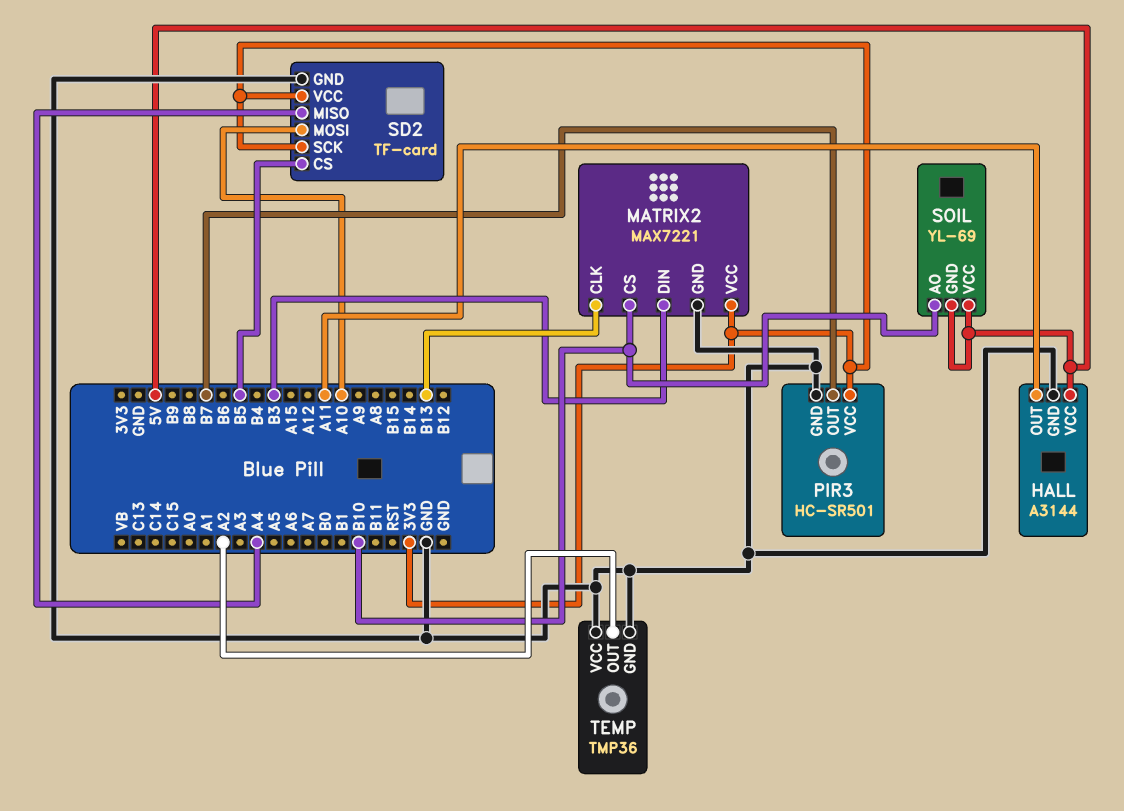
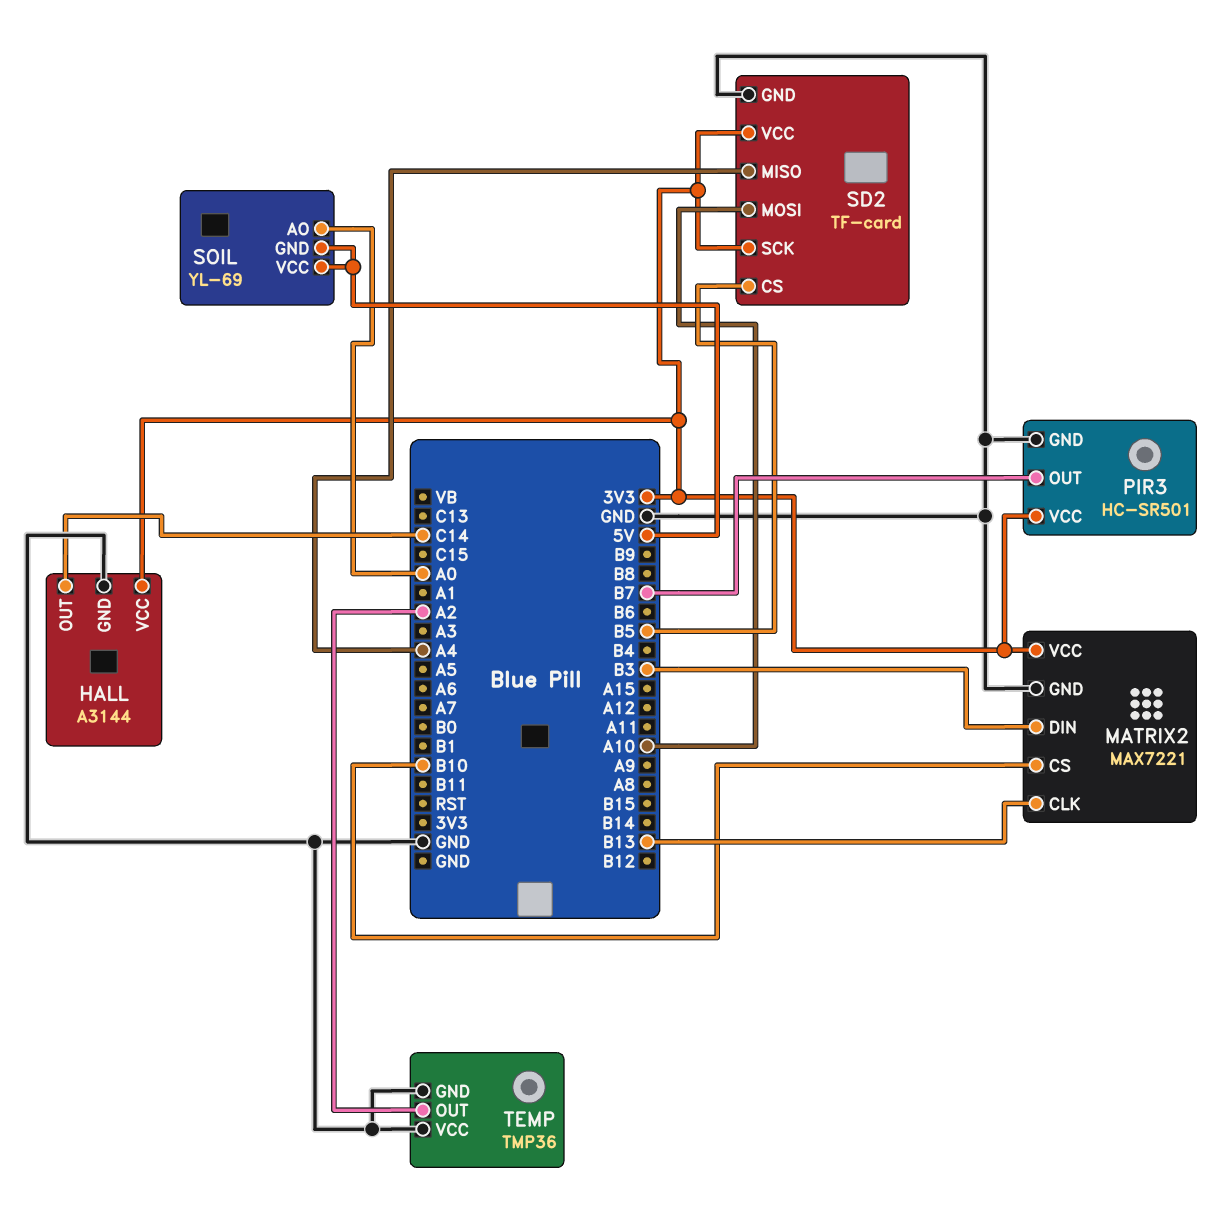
HALL pin OUT: A11 -> C14
HALL pin VCC: 5V -> 3V3
SOIL pin AO: B10 -> A0

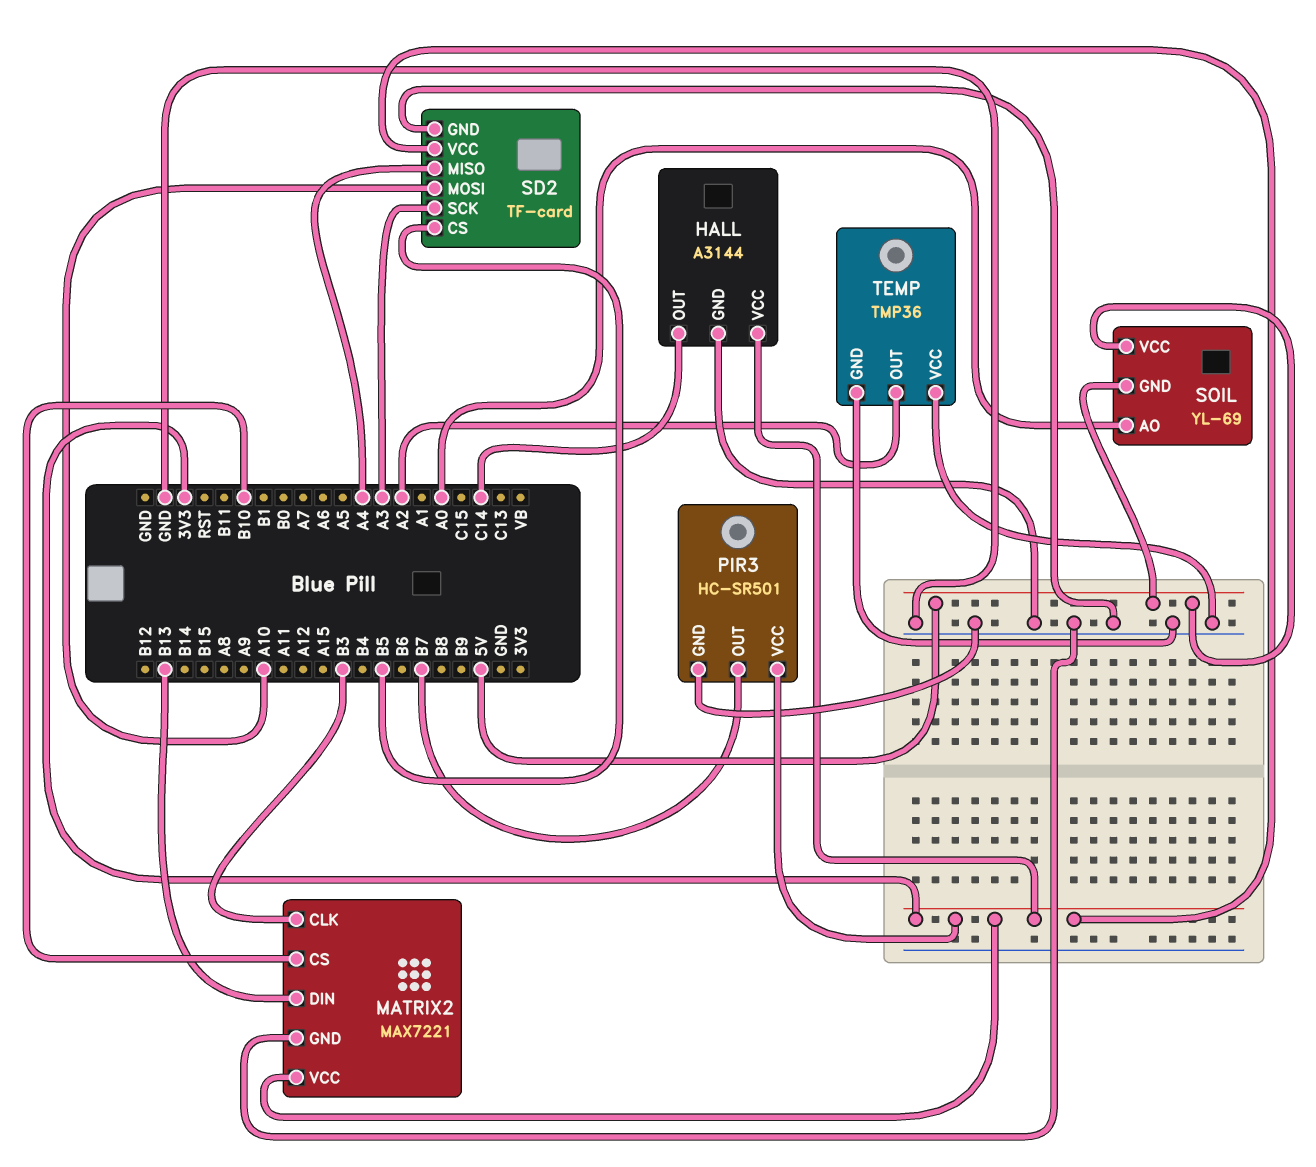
MATRIX2 pin CLK: B13 -> B3
MATRIX2 pin DIN: B3 -> B13
SD2 pin SCK: 3V3 -> A3

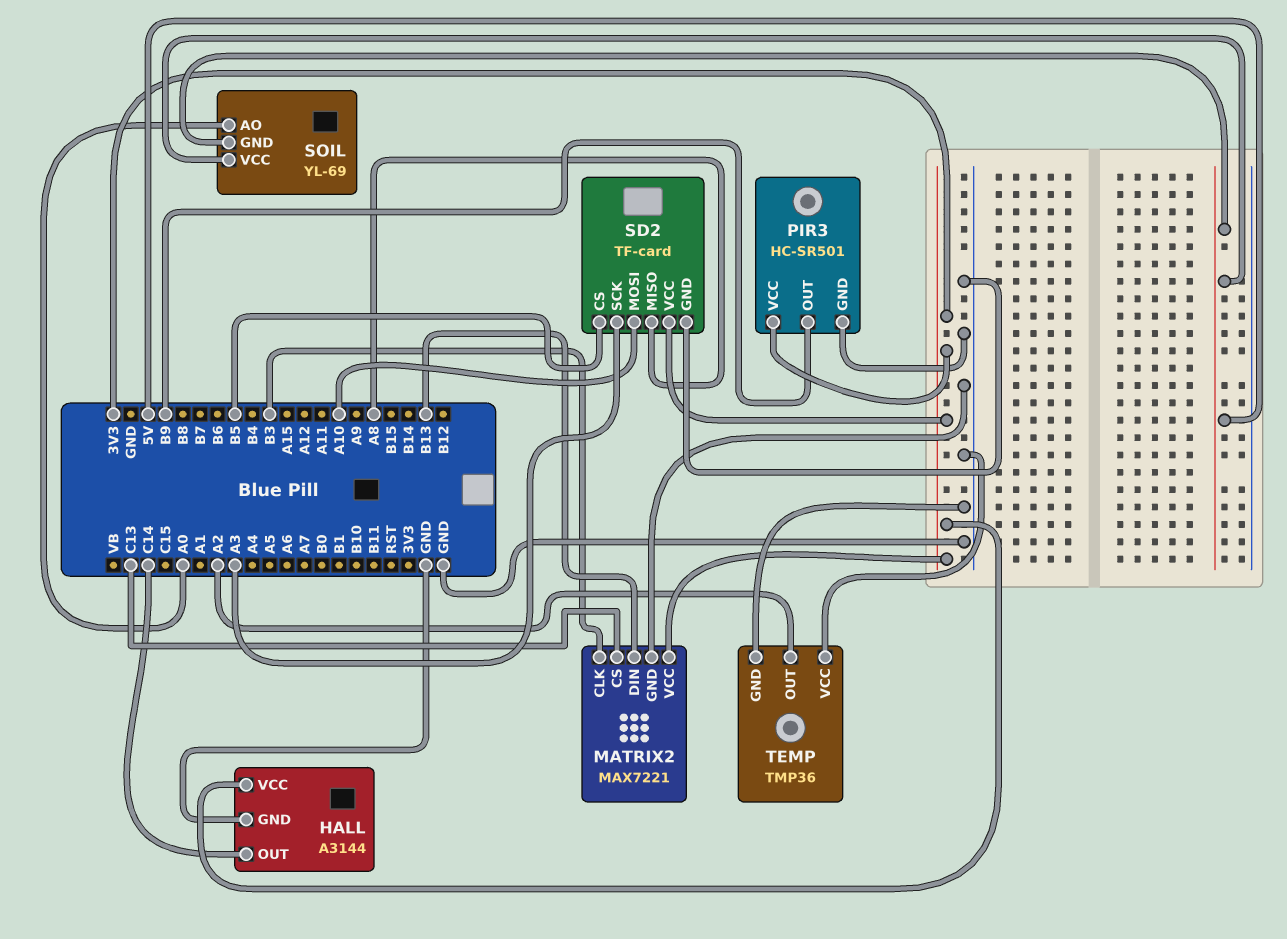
MATRIX2 pin CS: B10 -> C13
PIR3 pin OUT: B7 -> B9
SD2 pin MISO: A4 -> A8

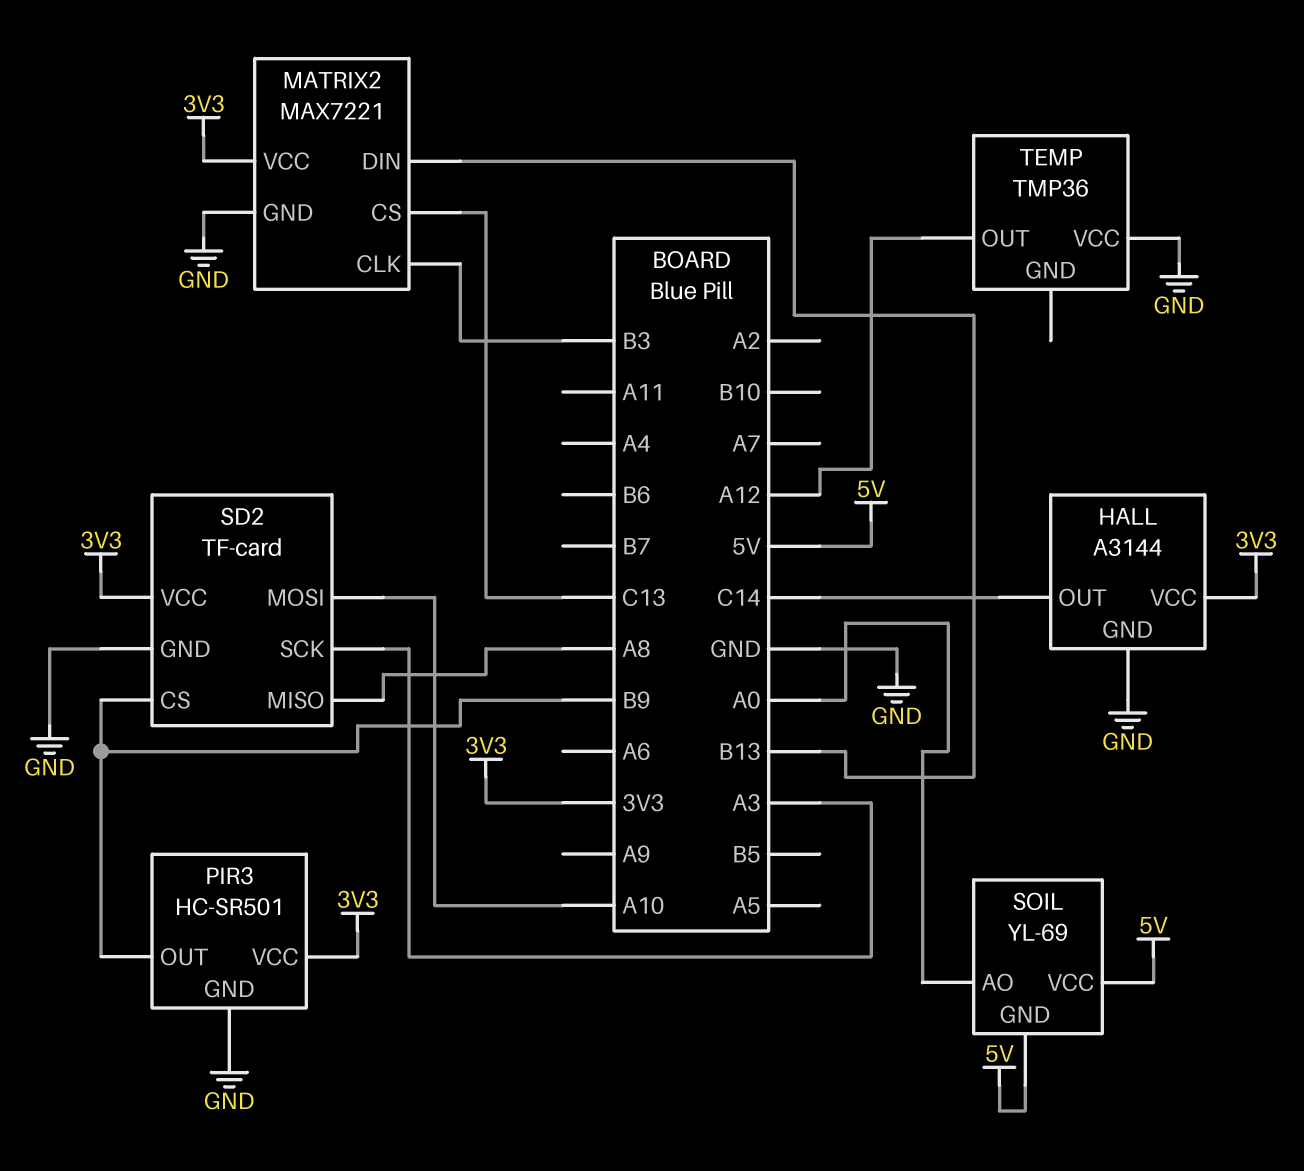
SD2 pin CS: B5 -> B9
TEMP pin GND: GND -> none
TEMP pin OUT: A2 -> A12

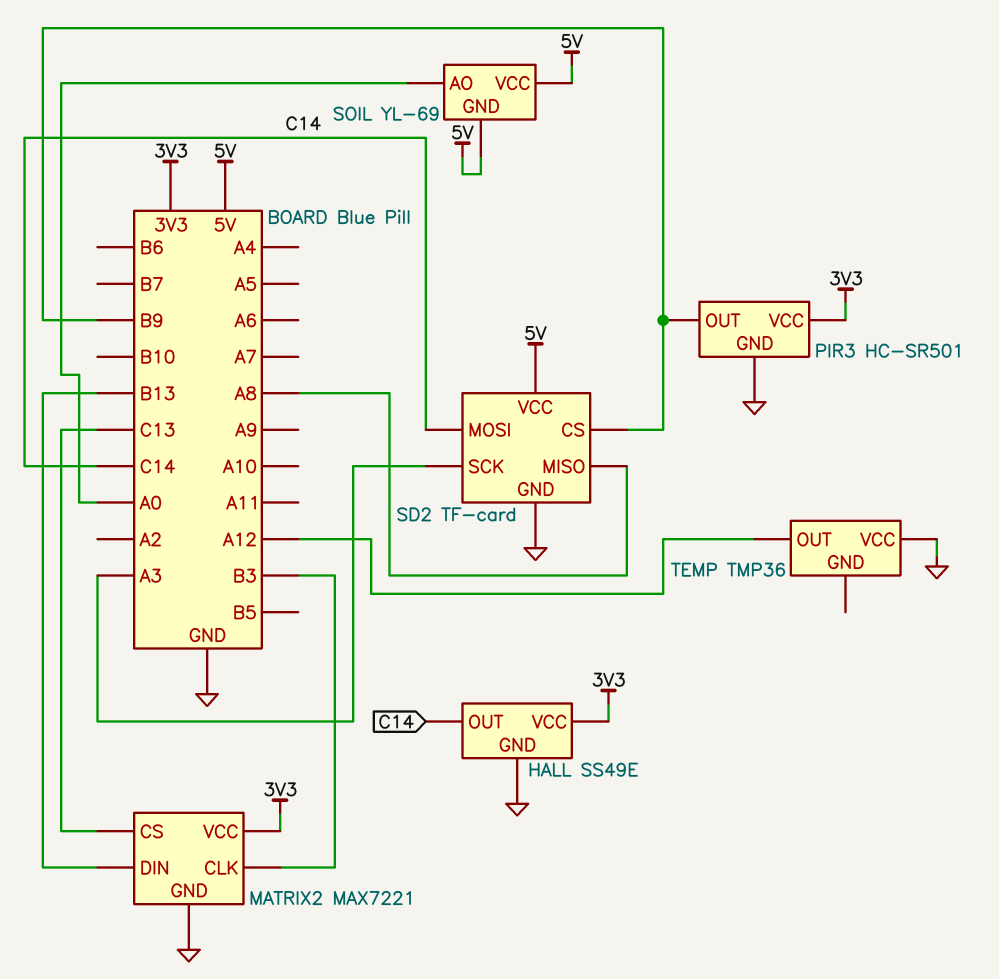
HALL: A3144 -> SS49E
SD2 pin MOSI: A10 -> C14
SD2 pin VCC: 3V3 -> 5V

